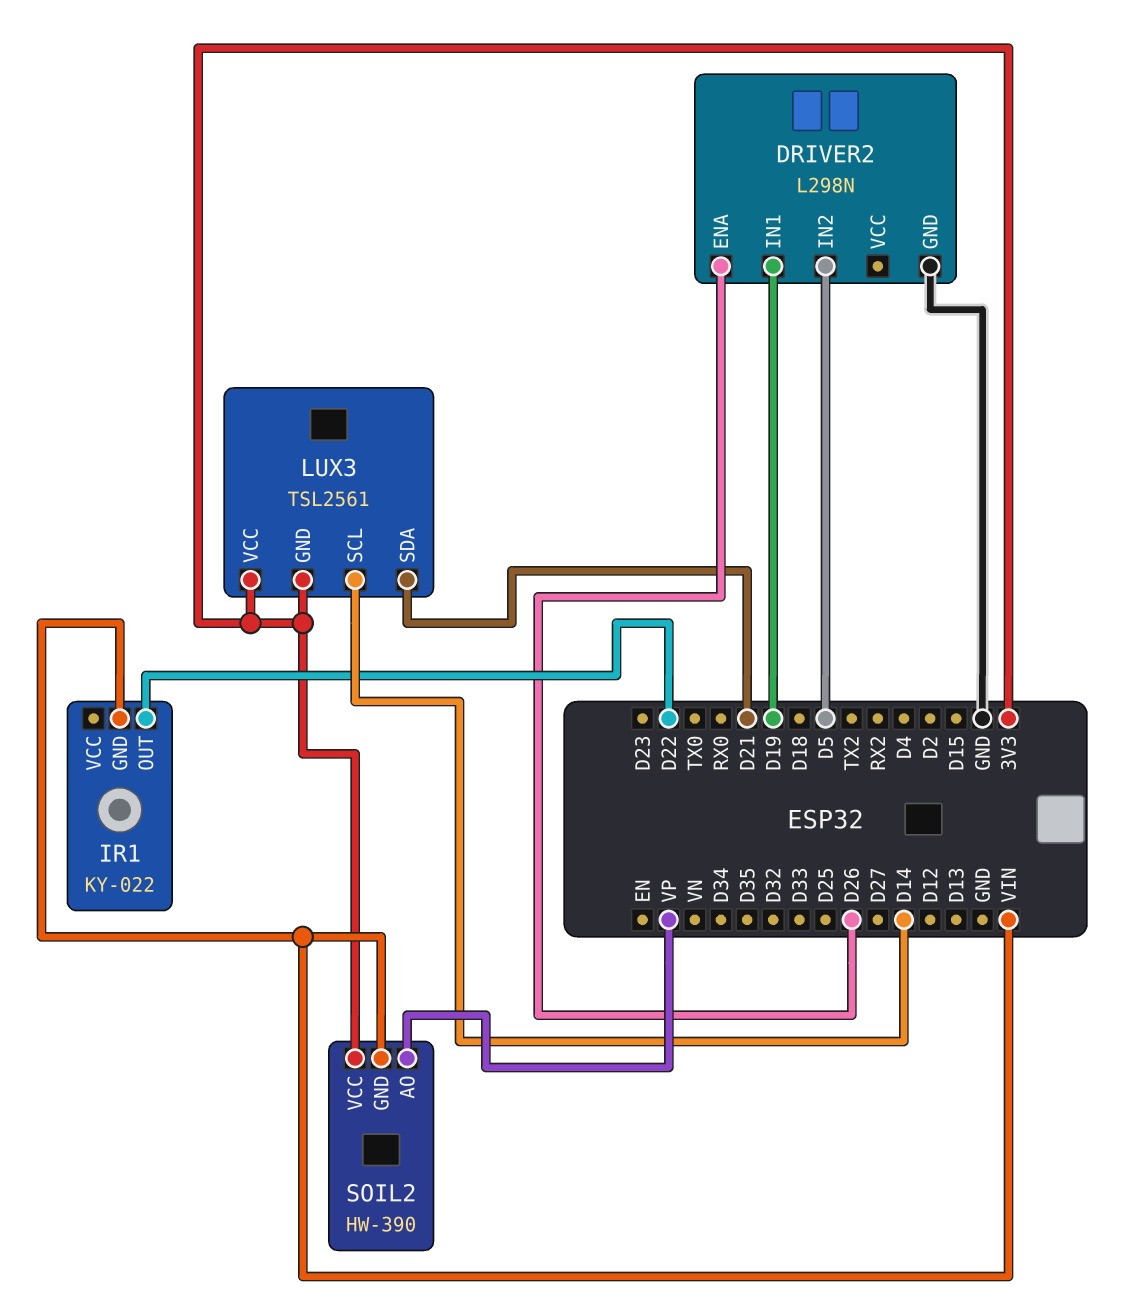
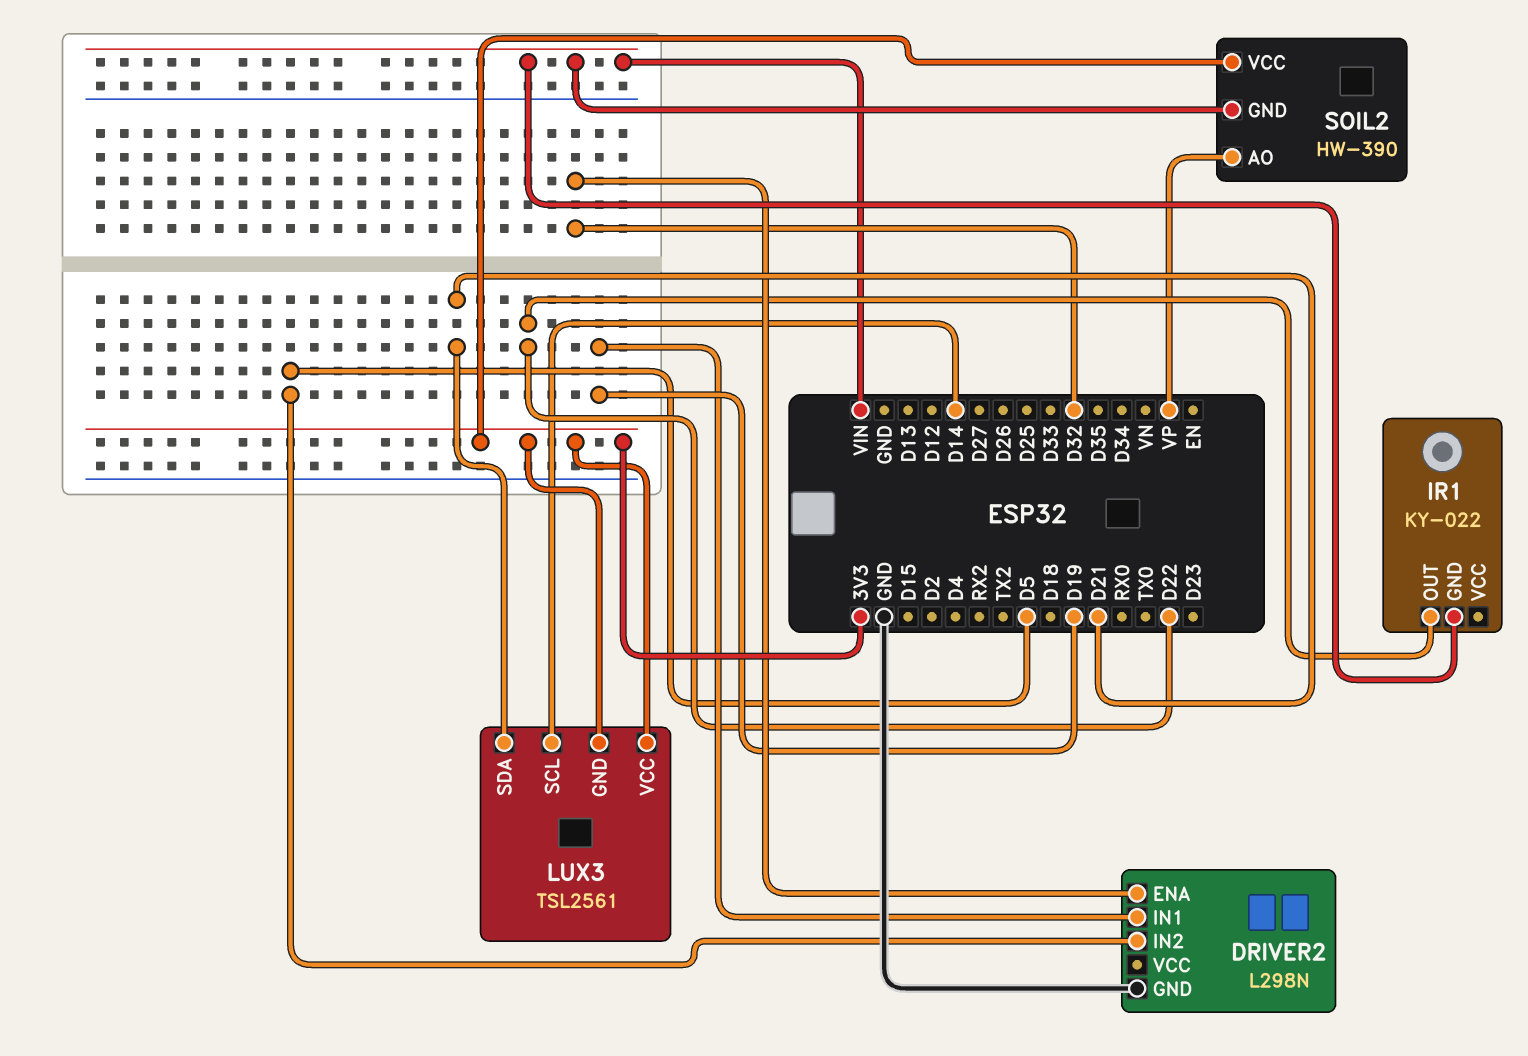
DRIVER2 pin ENA: D26 -> D32

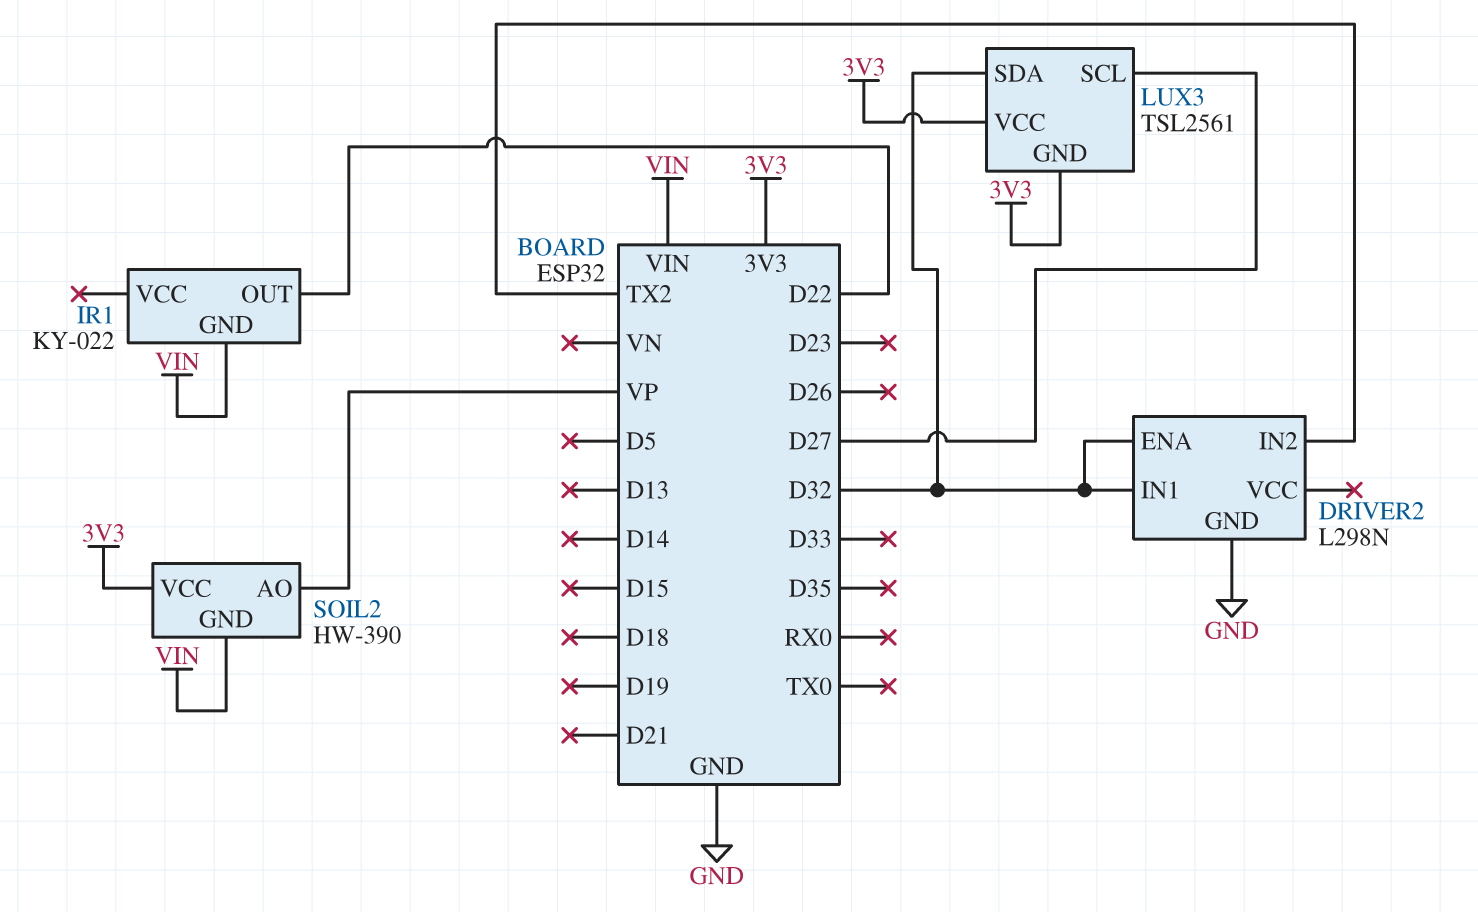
DRIVER2 pin IN1: D19 -> D32
DRIVER2 pin IN2: D5 -> TX2
LUX3 pin SCL: D14 -> D27
LUX3 pin SDA: D21 -> D32

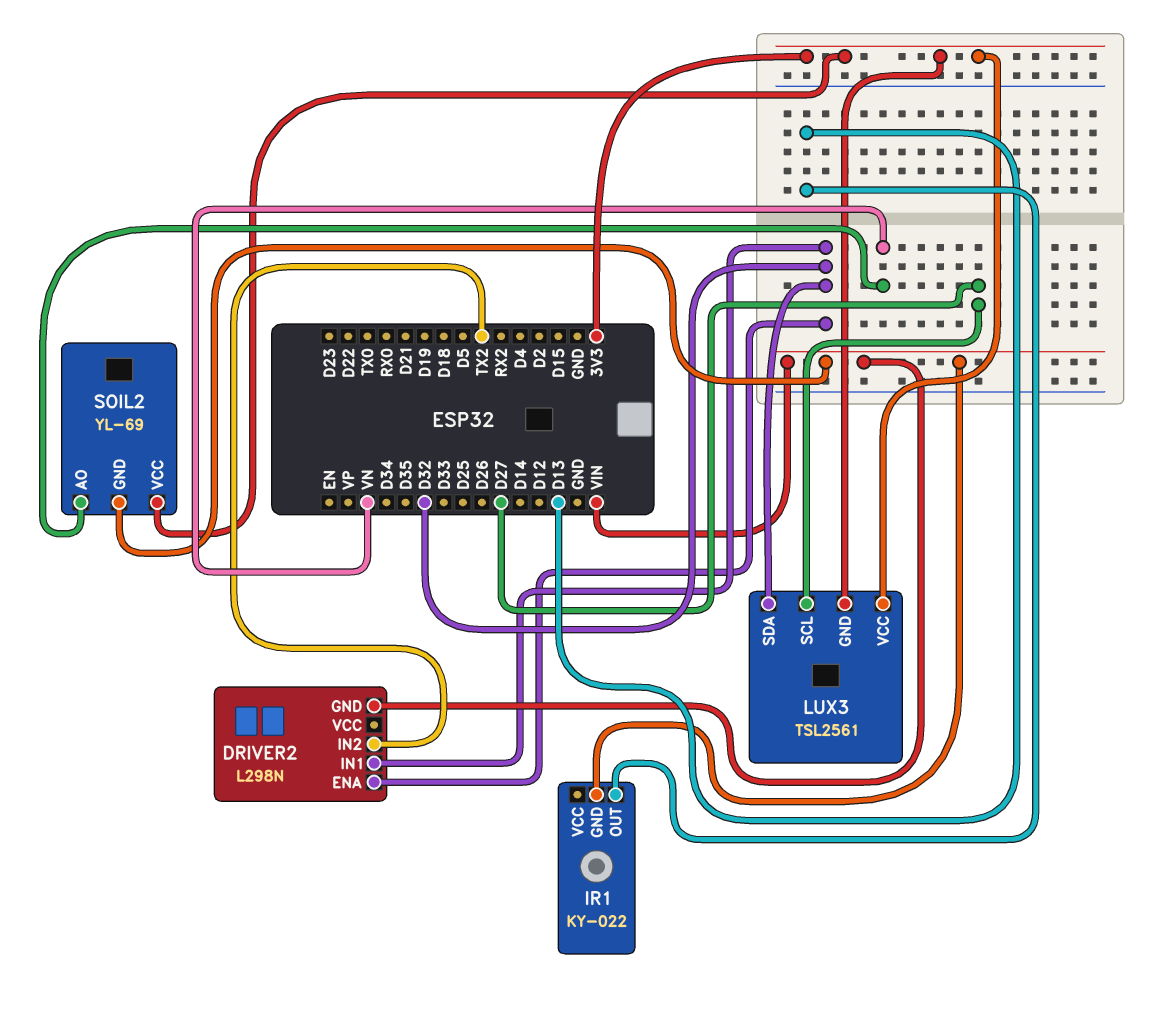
DRIVER2 pin GND: GND -> VIN
IR1 pin OUT: D22 -> D13
SOIL2: HW-390 -> YL-69
SOIL2 pin AO: VP -> VN

